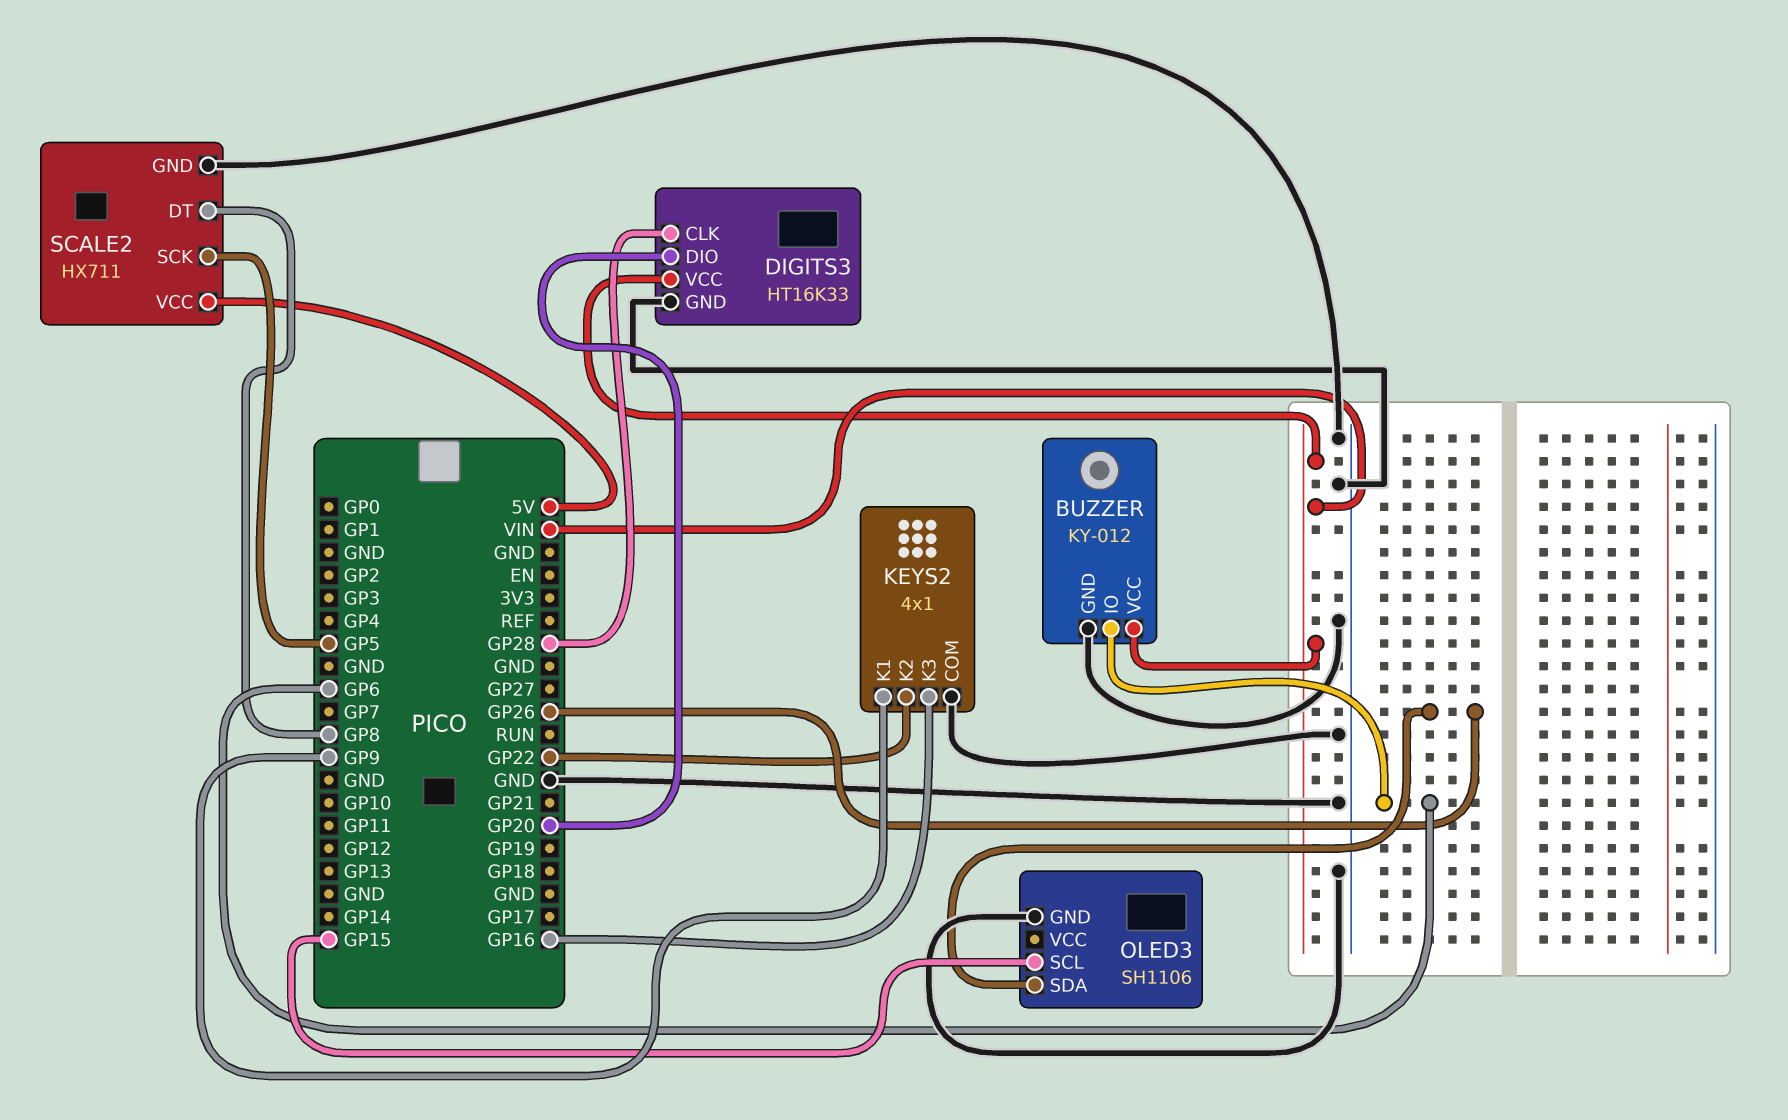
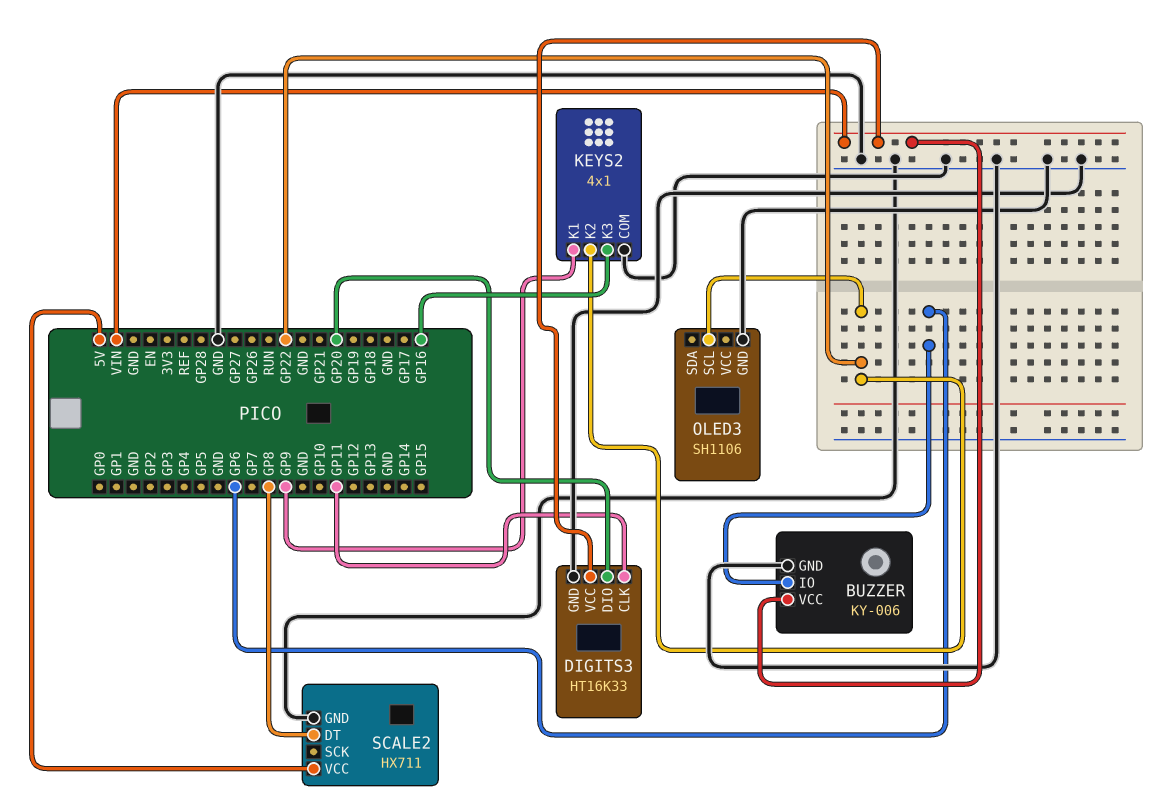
BUZZER: KY-012 -> KY-006
DIGITS3 pin CLK: GP28 -> GP11
OLED3 pin SCL: GP15 -> GP22
OLED3 pin SDA: GP26 -> none
SCALE2 pin SCK: GP5 -> none

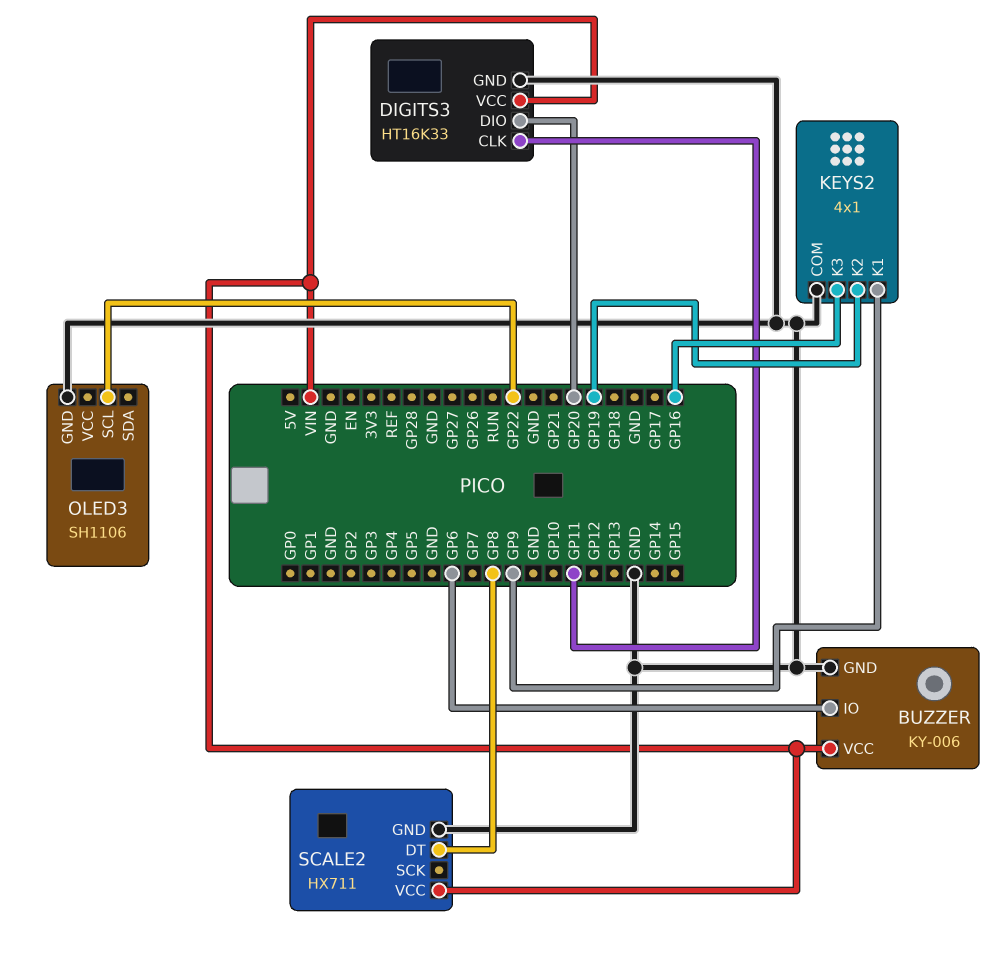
KEYS2 pin K2: GP22 -> GP19
SCALE2 pin VCC: 5V -> VIN

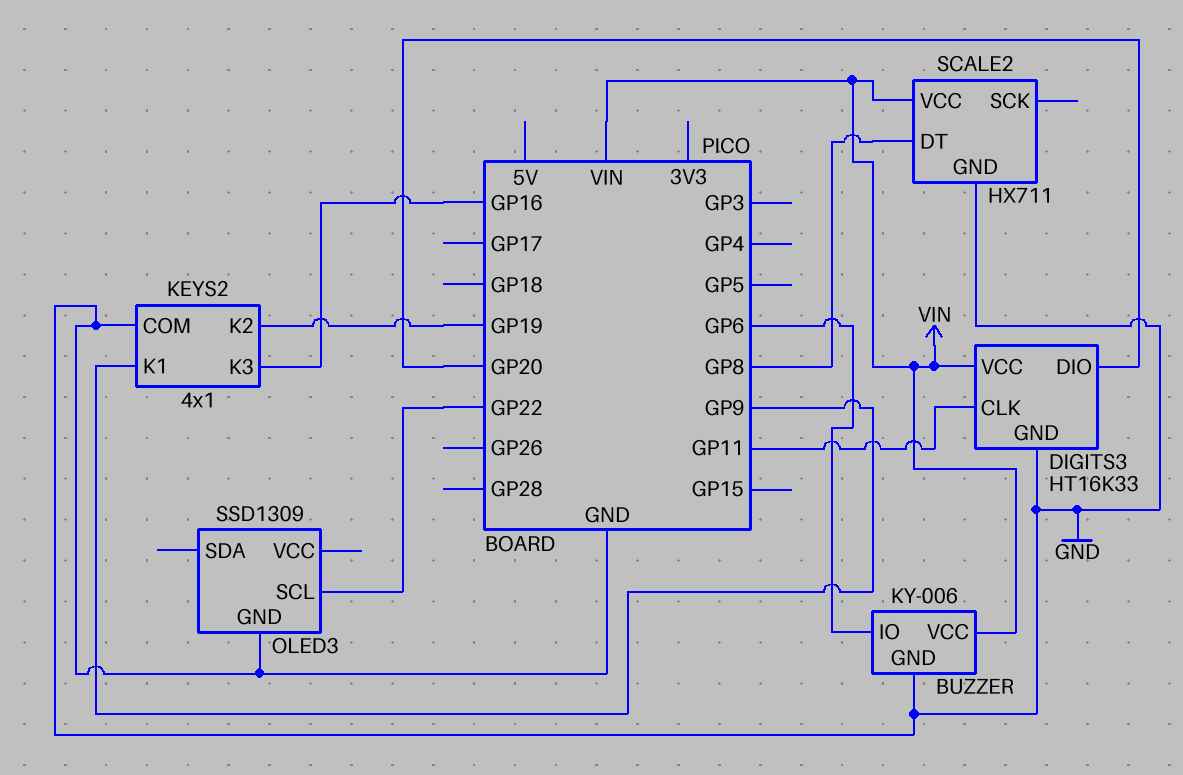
OLED3: SH1106 -> SSD1309

